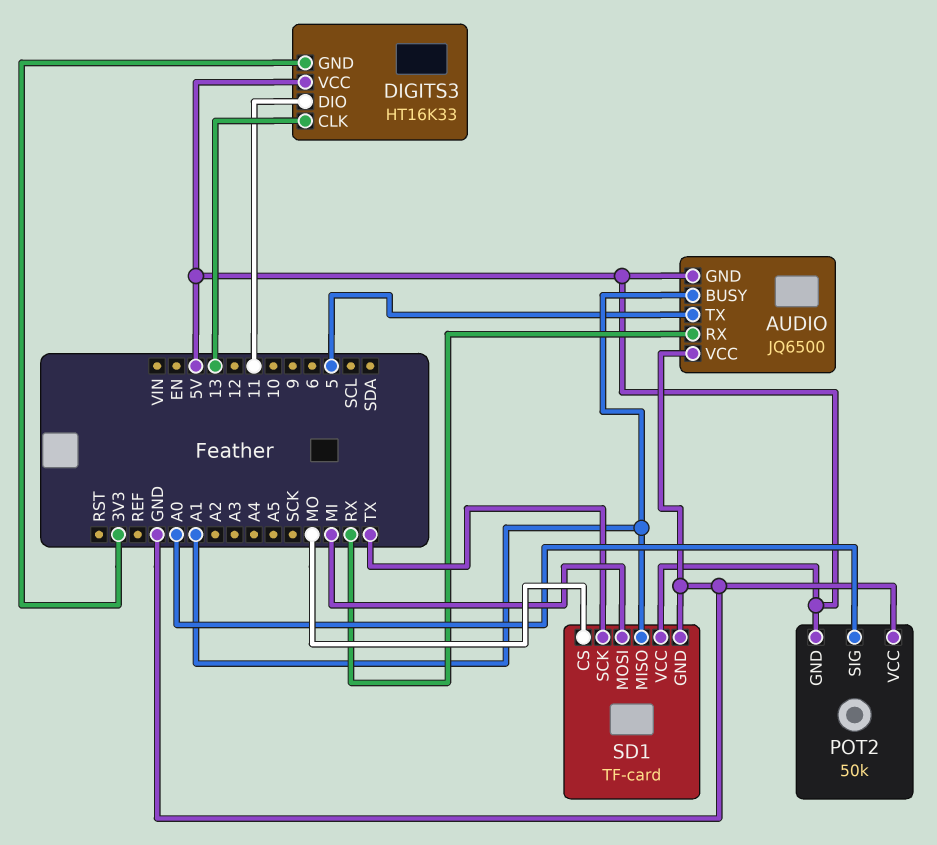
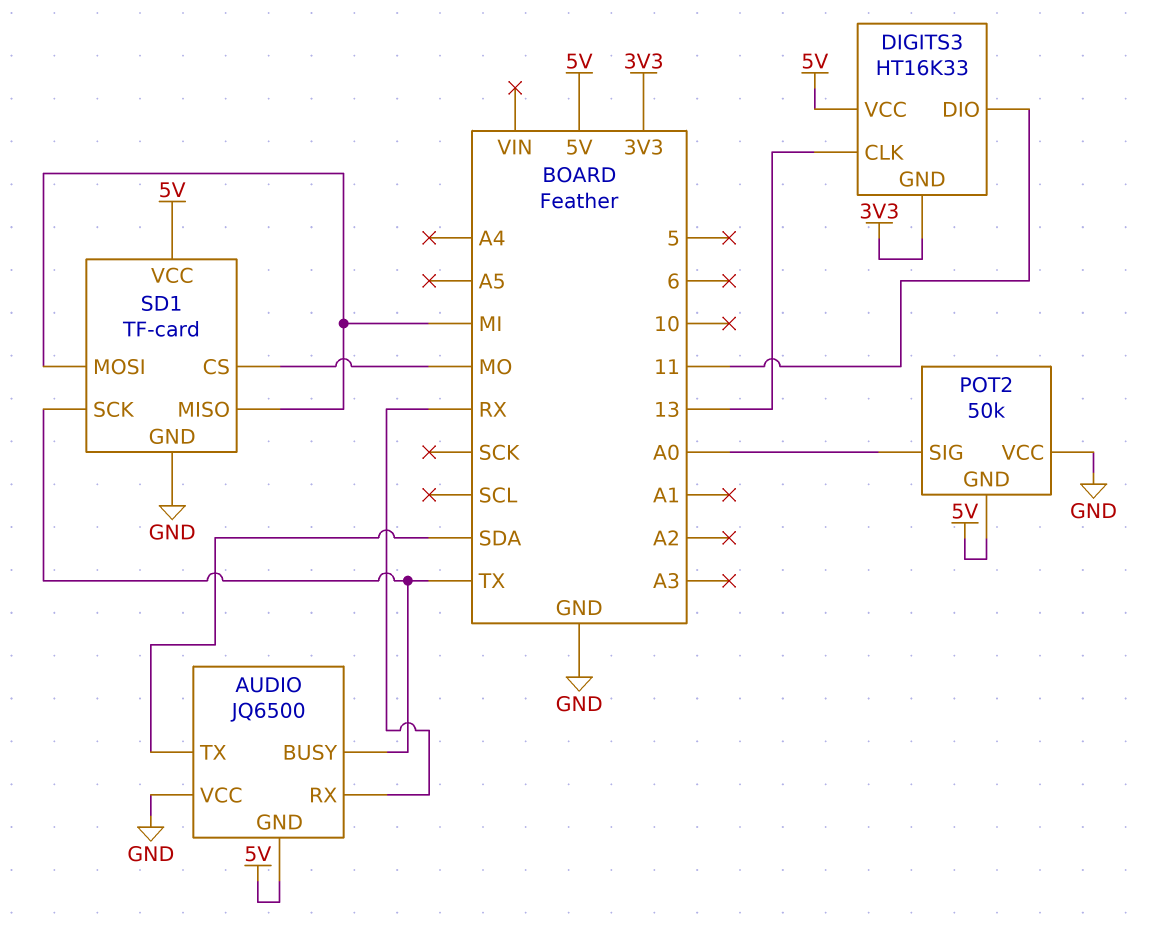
AUDIO pin BUSY: A1 -> TX
AUDIO pin TX: 5 -> SDA
SD1 pin MISO: A1 -> MI

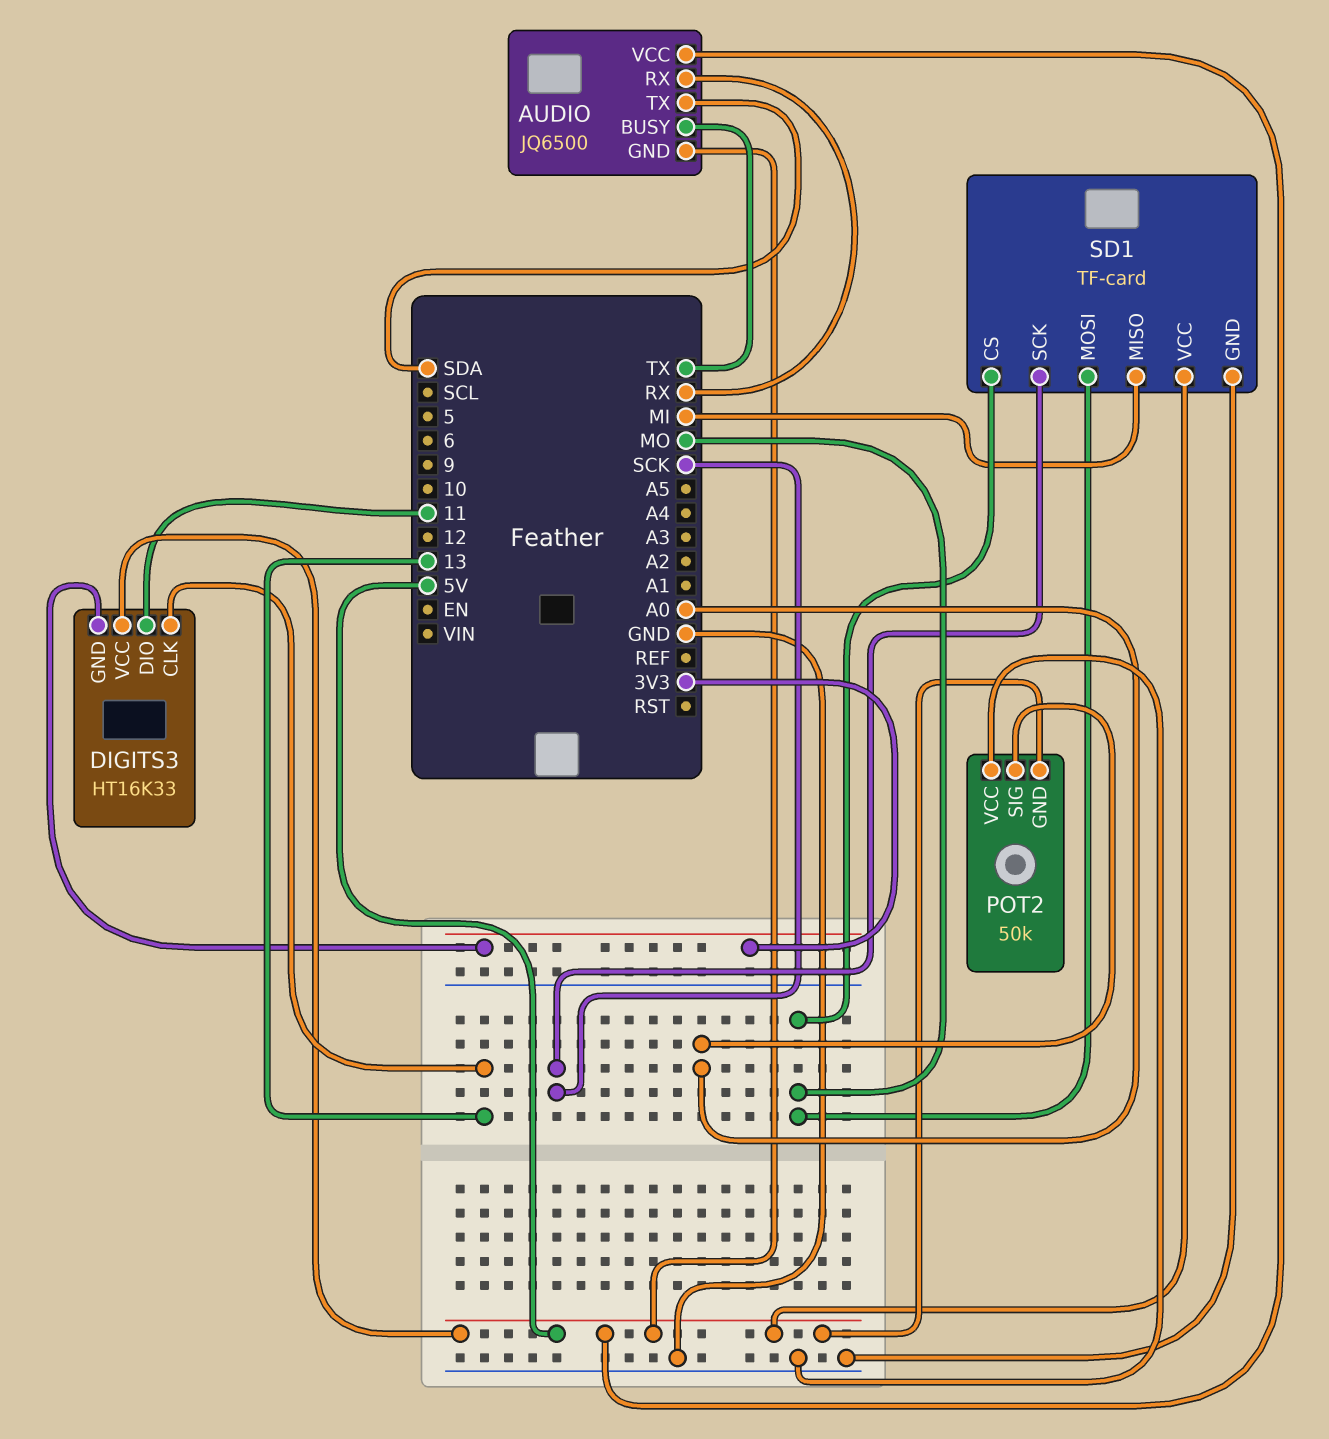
AUDIO pin VCC: GND -> 5V
SD1 pin MOSI: MI -> MO
SD1 pin SCK: TX -> SCK

